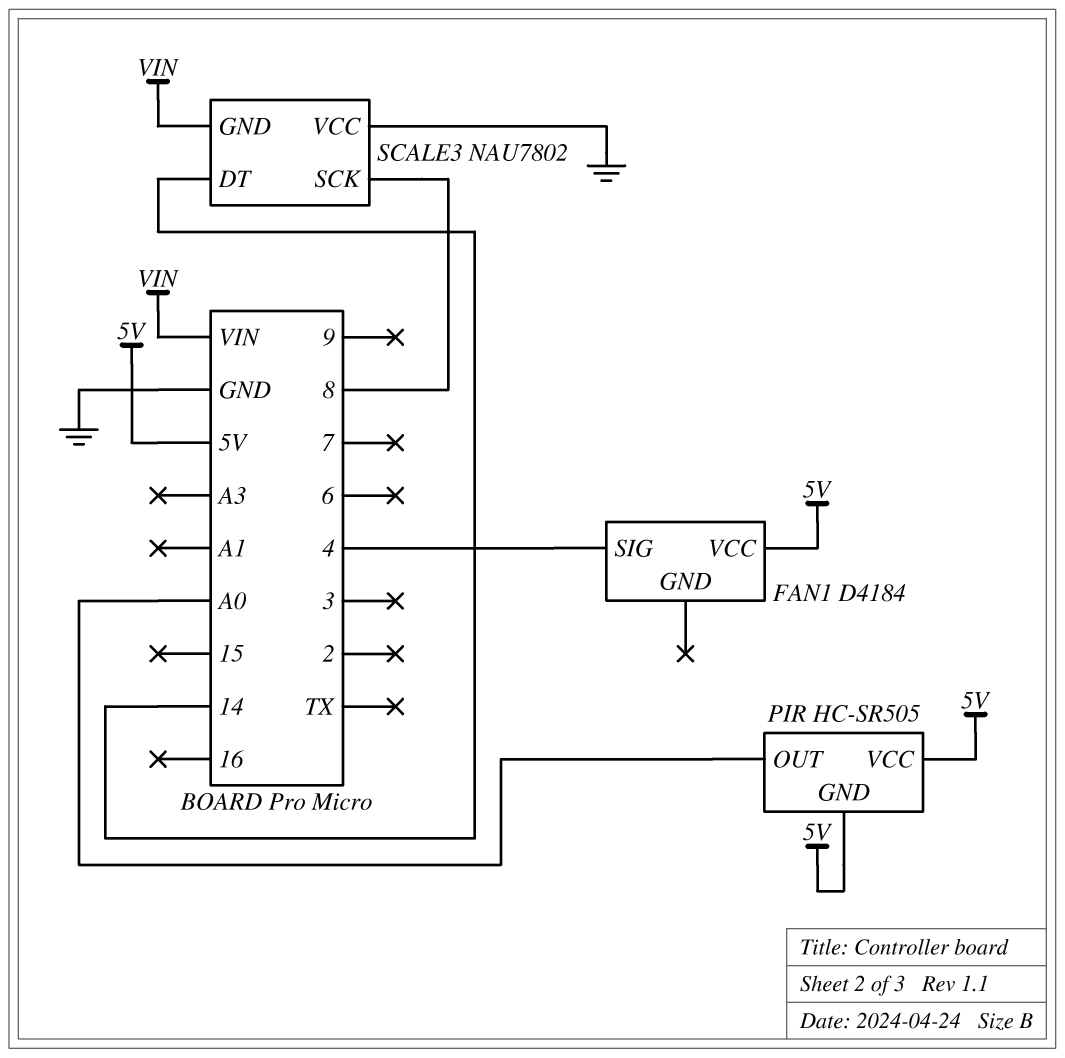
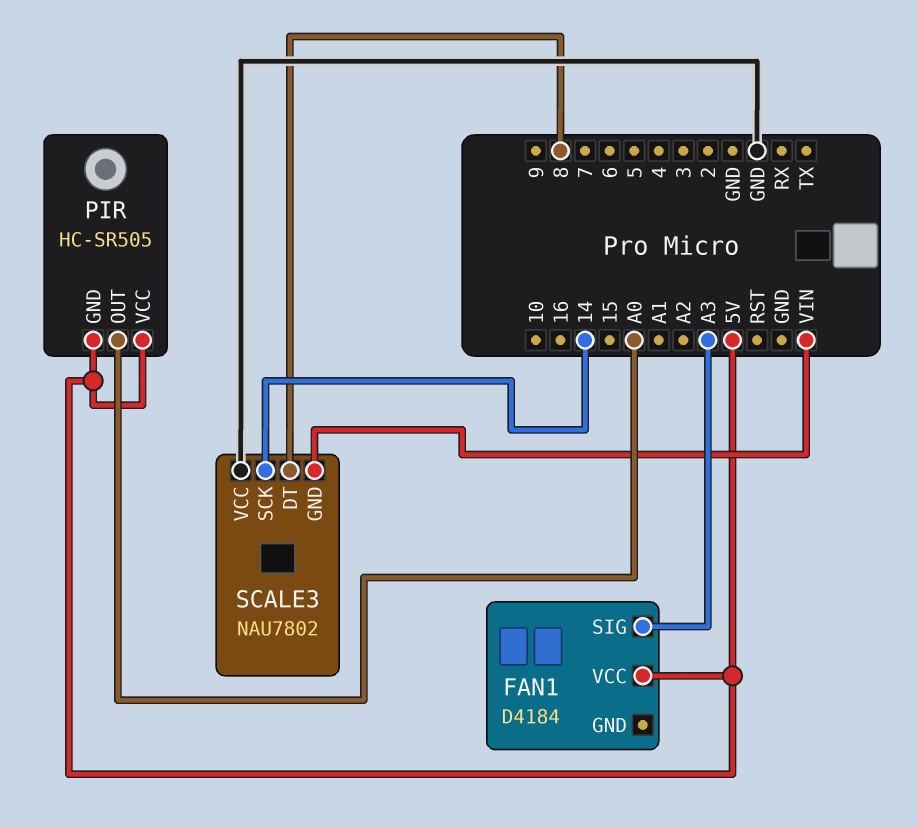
FAN1 pin SIG: 4 -> A3
SCALE3 pin DT: 14 -> 8
SCALE3 pin SCK: 8 -> 14

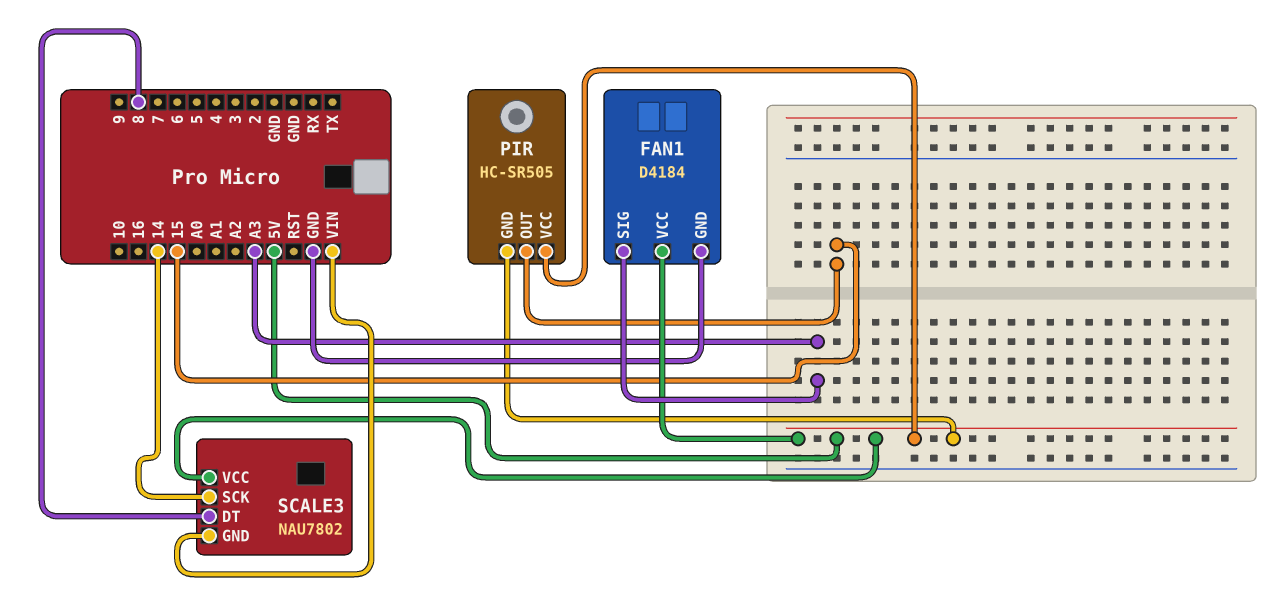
FAN1 pin GND: none -> GND
PIR pin OUT: A0 -> 15
SCALE3 pin VCC: GND -> 5V

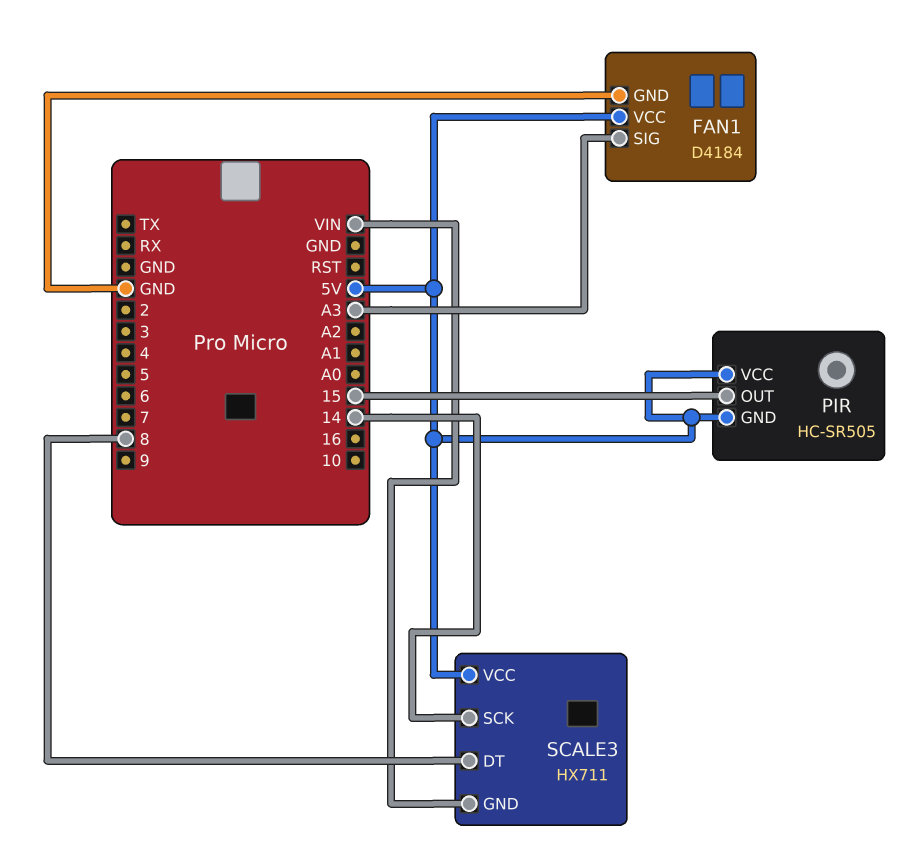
SCALE3: NAU7802 -> HX711

